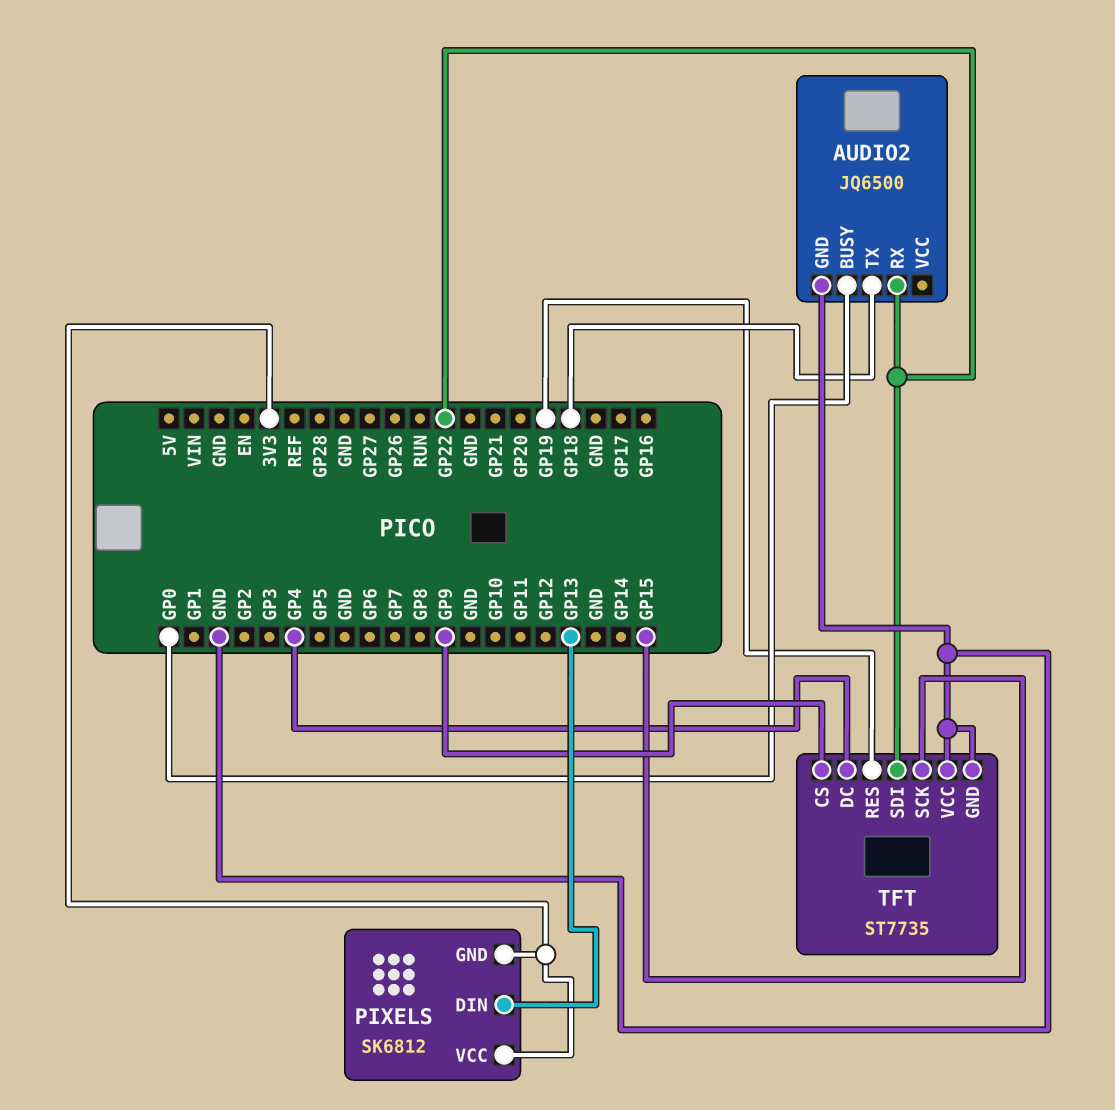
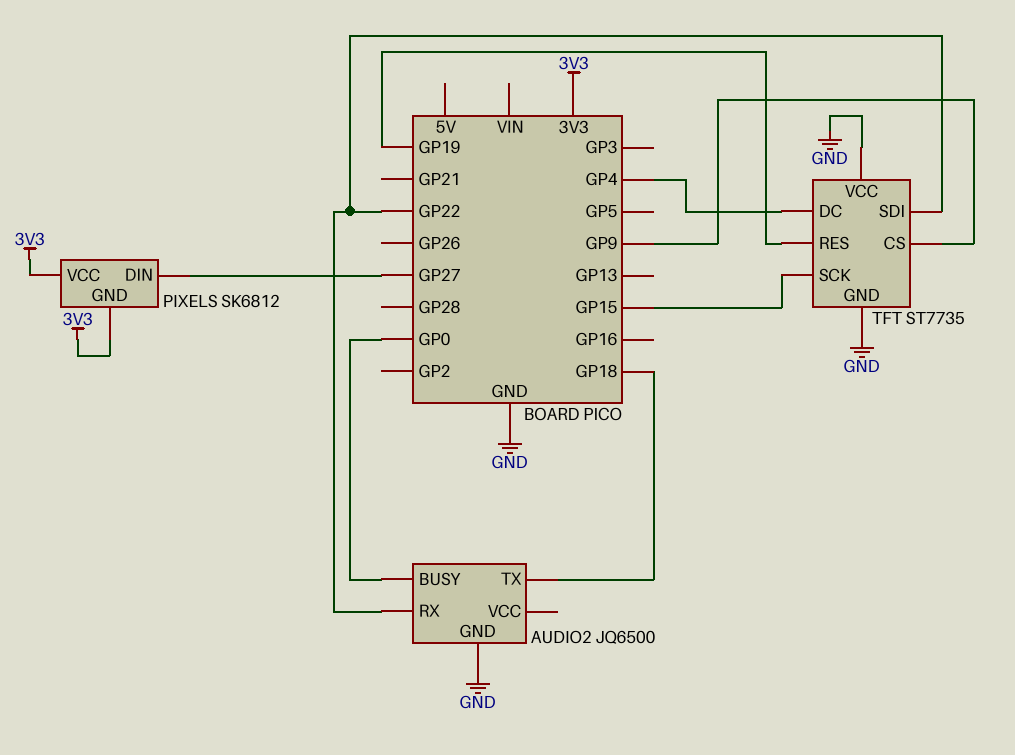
PIXELS pin DIN: GP13 -> GP27

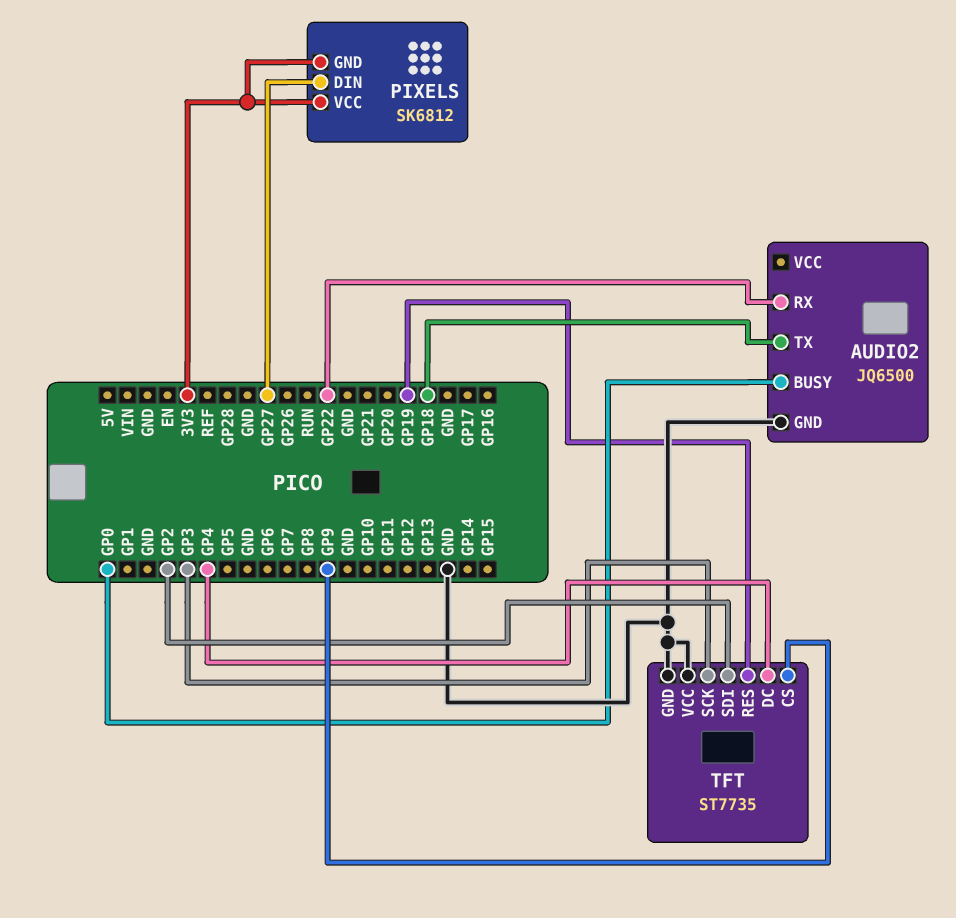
TFT pin SCK: GP15 -> GP3
TFT pin SDI: GP22 -> GP2

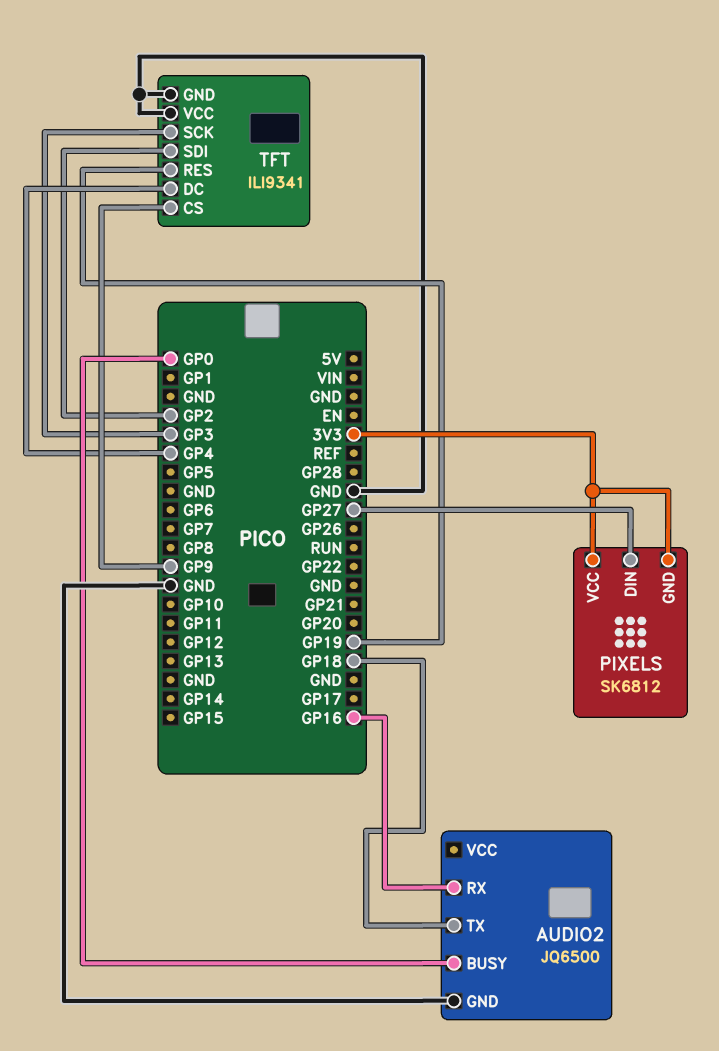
AUDIO2 pin RX: GP22 -> GP16
TFT: ST7735 -> ILI9341

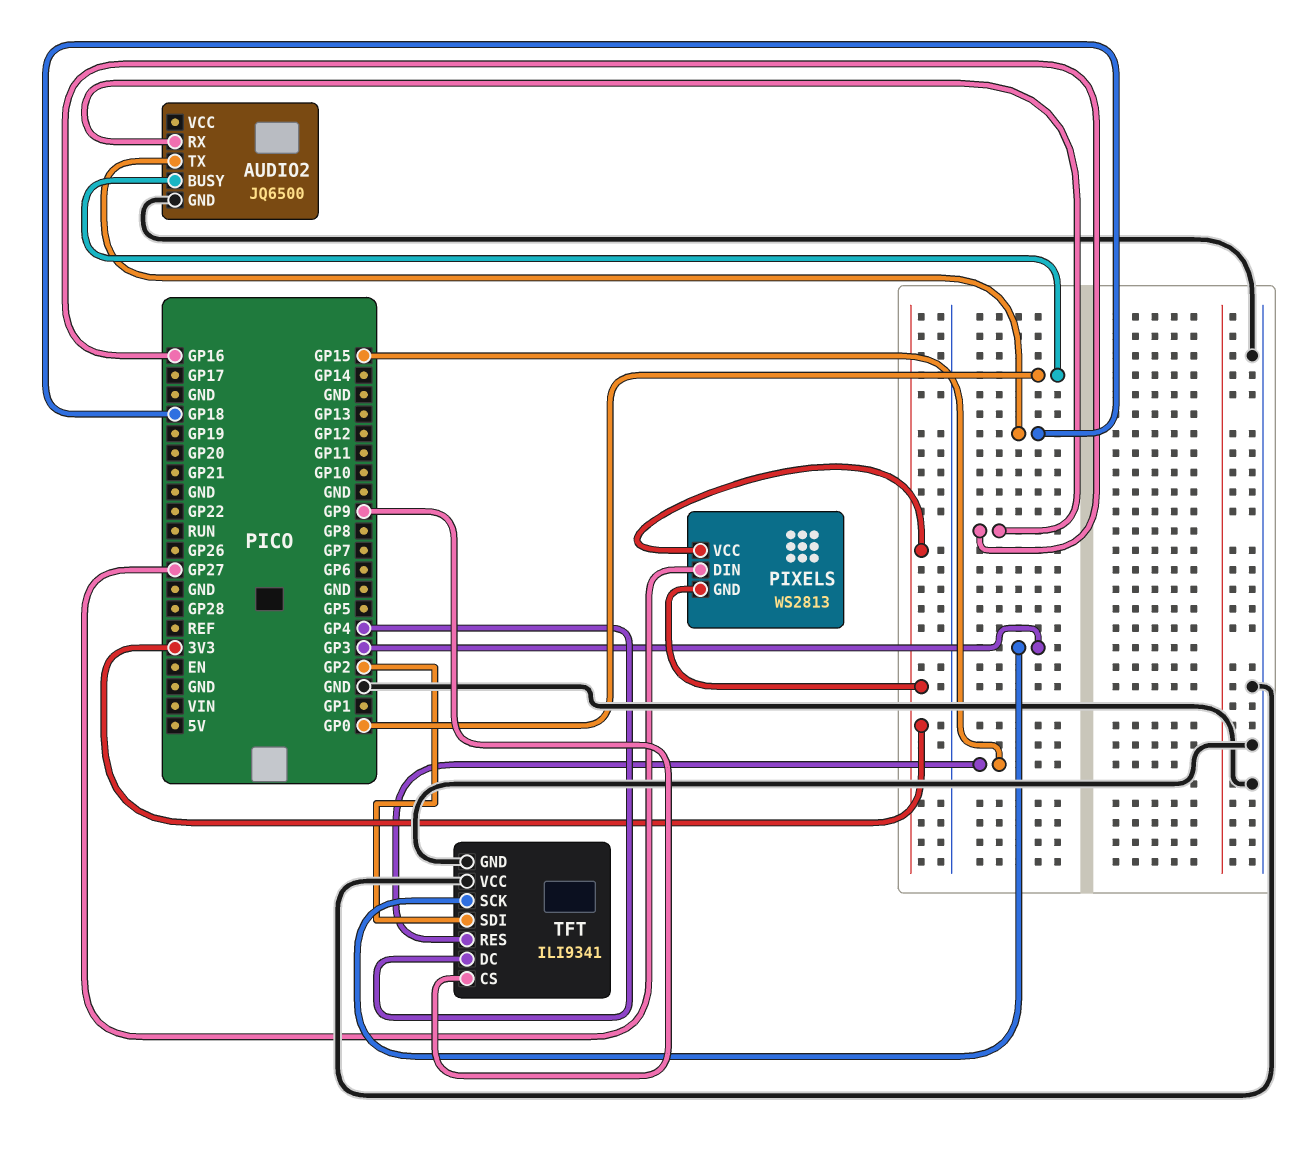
PIXELS: SK6812 -> WS2813
TFT pin RES: GP19 -> GP15

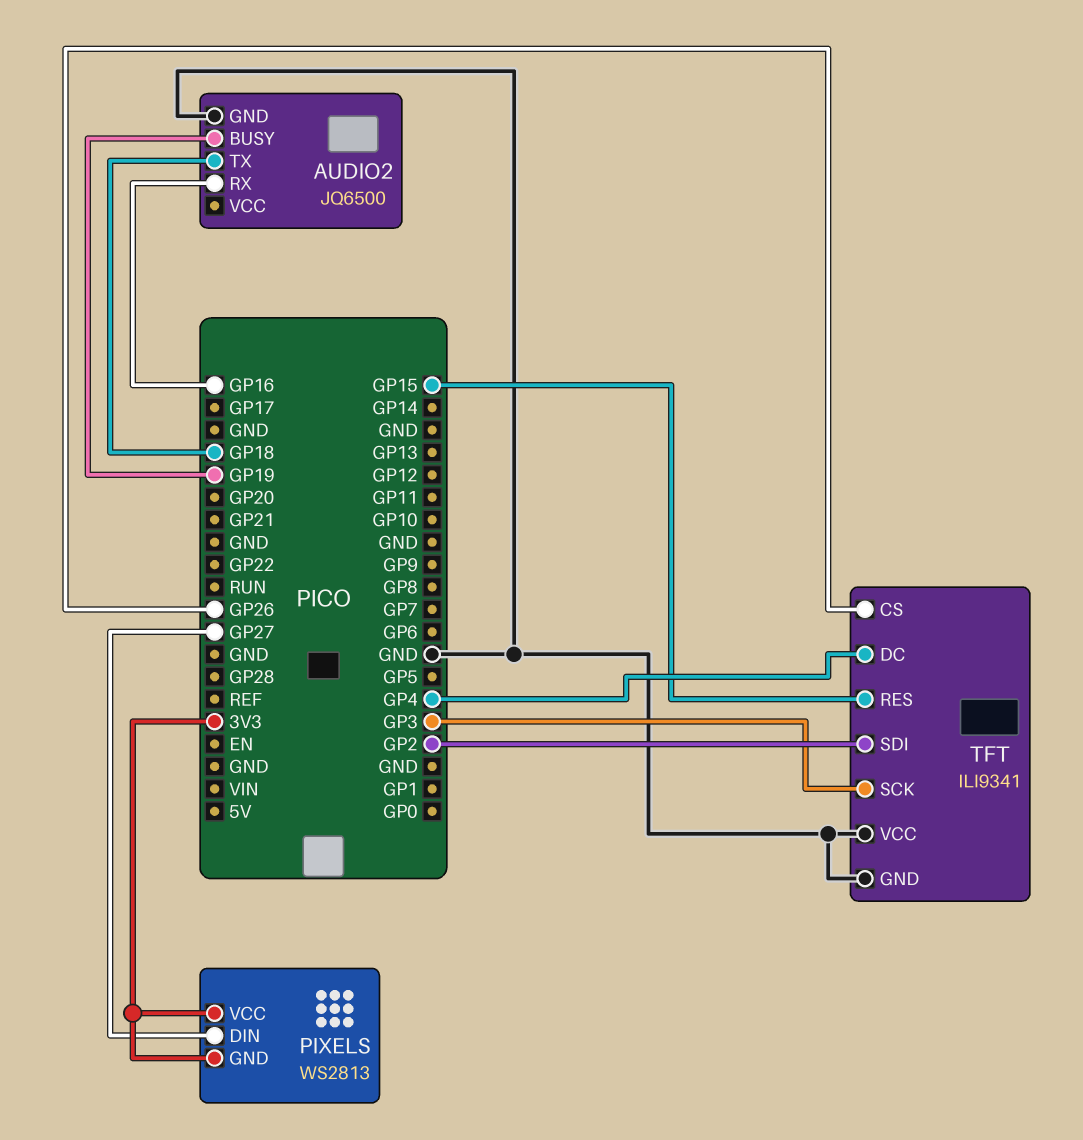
AUDIO2 pin BUSY: GP0 -> GP19
TFT pin CS: GP9 -> GP26

